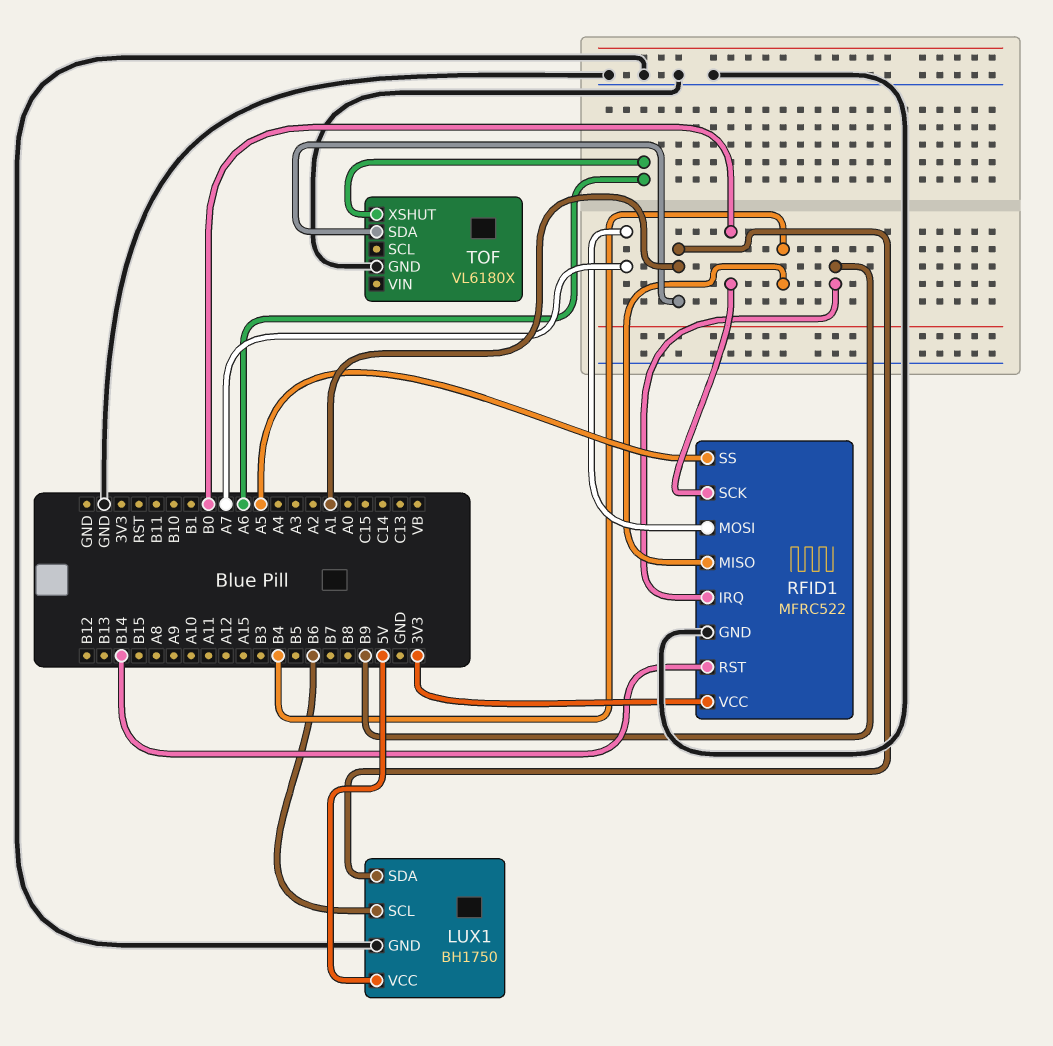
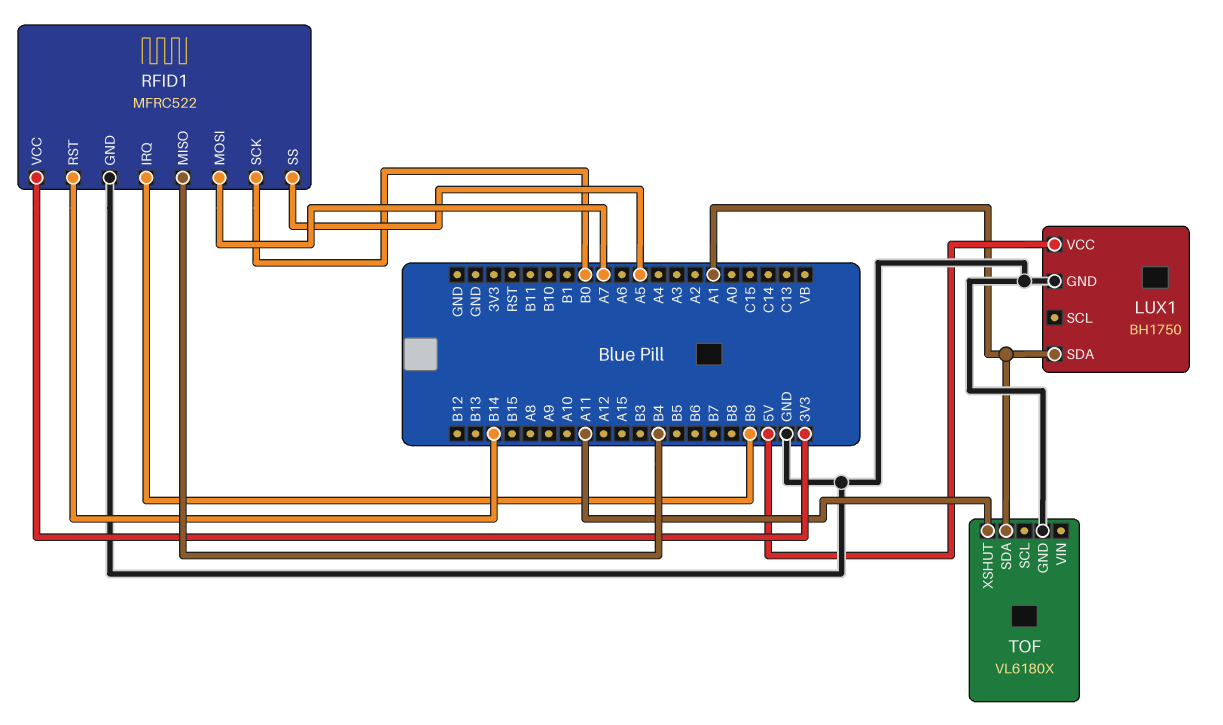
LUX1 pin SCL: B6 -> none
TOF pin XSHUT: A6 -> A11

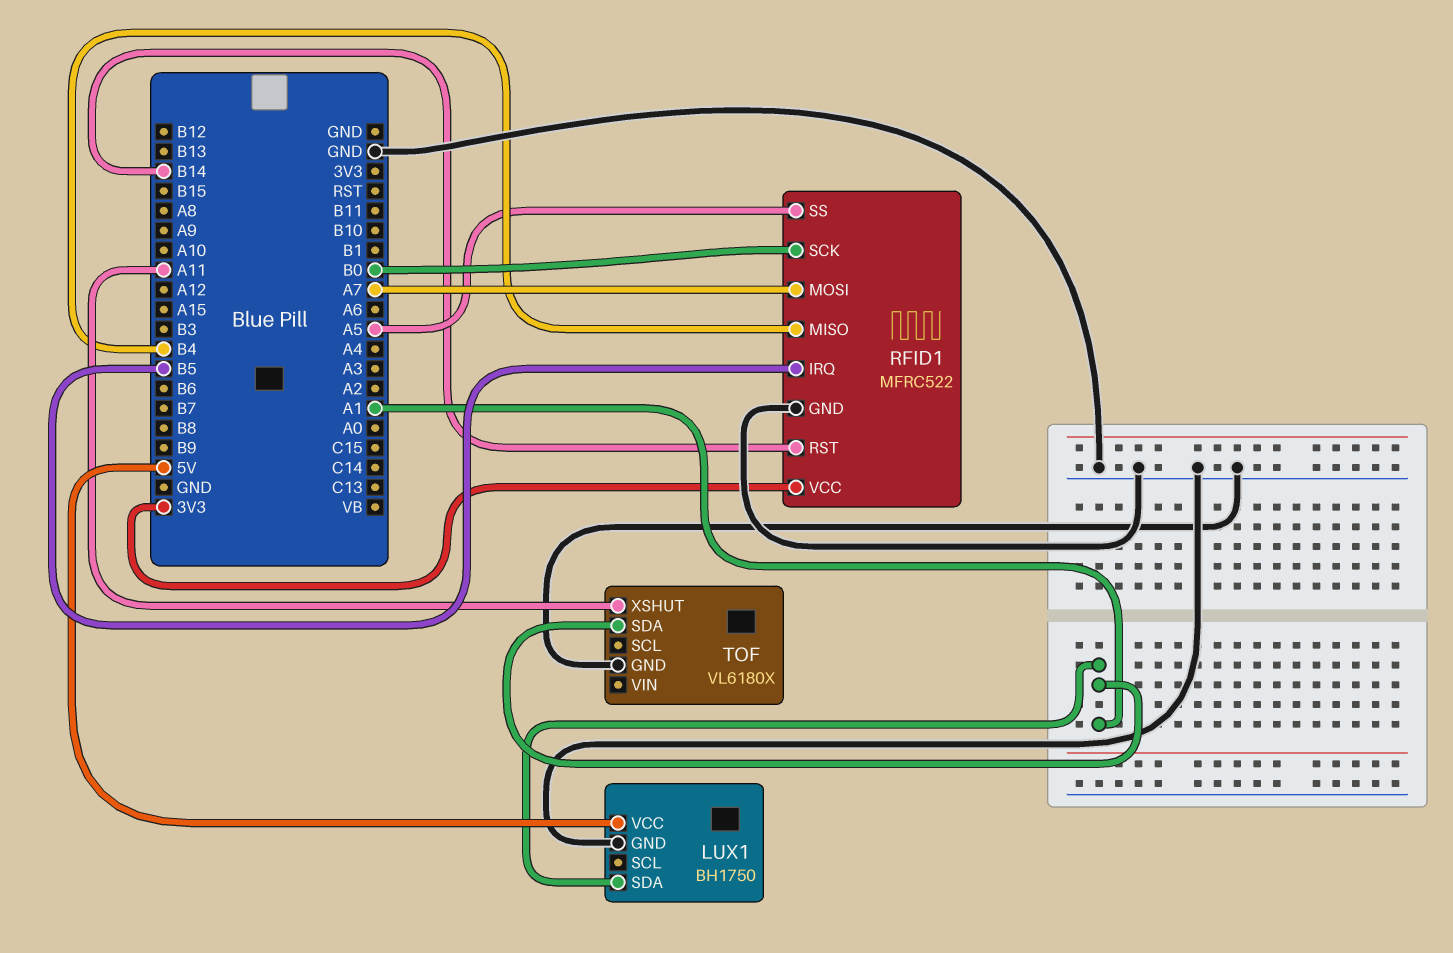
RFID1 pin IRQ: B9 -> B5

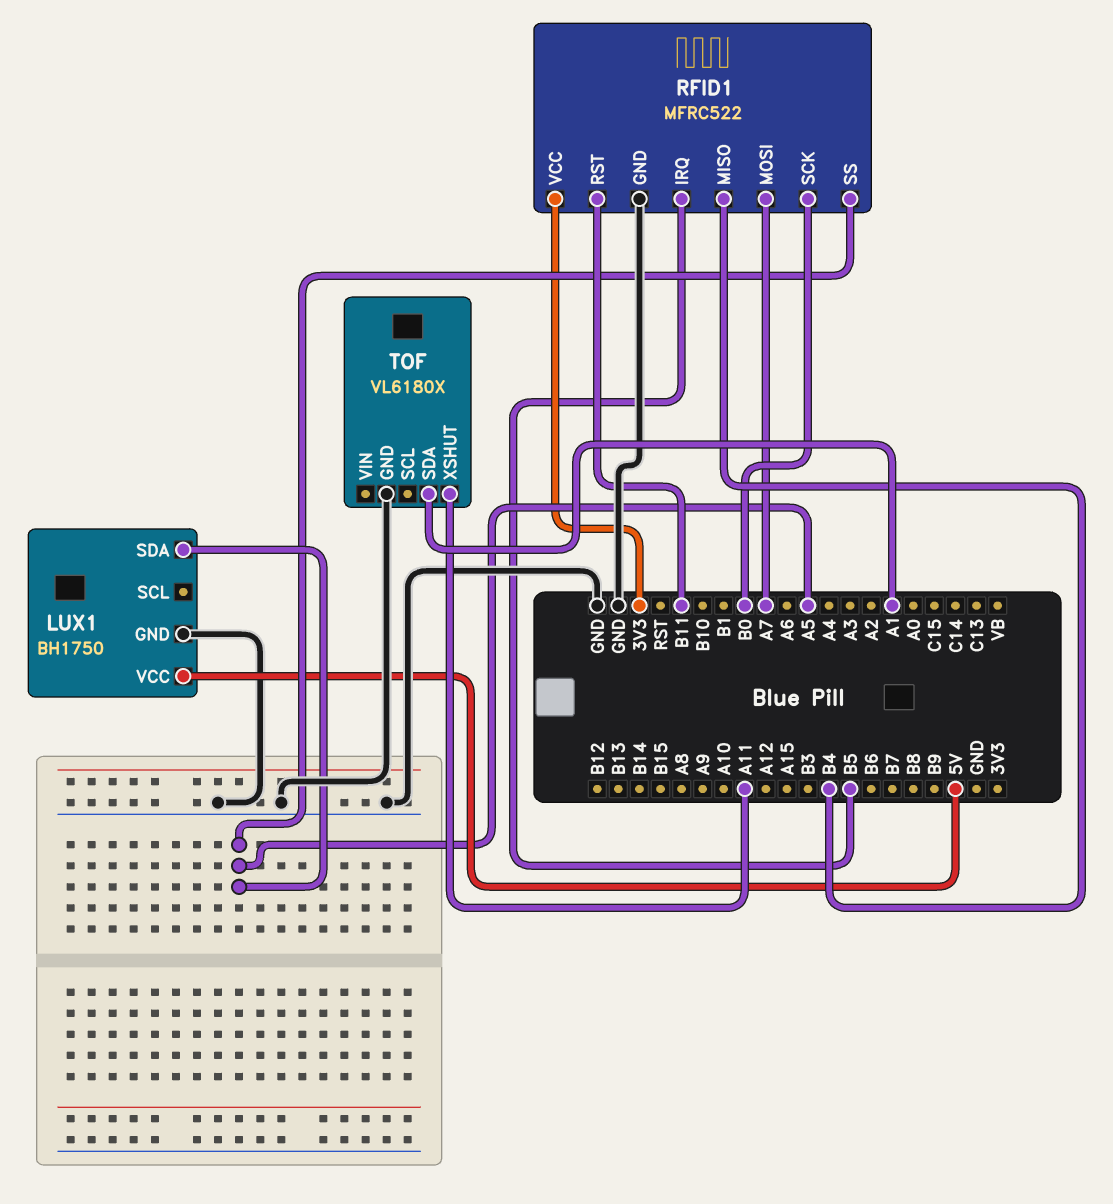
LUX1 pin SDA: A1 -> A5
RFID1 pin RST: B14 -> B11

